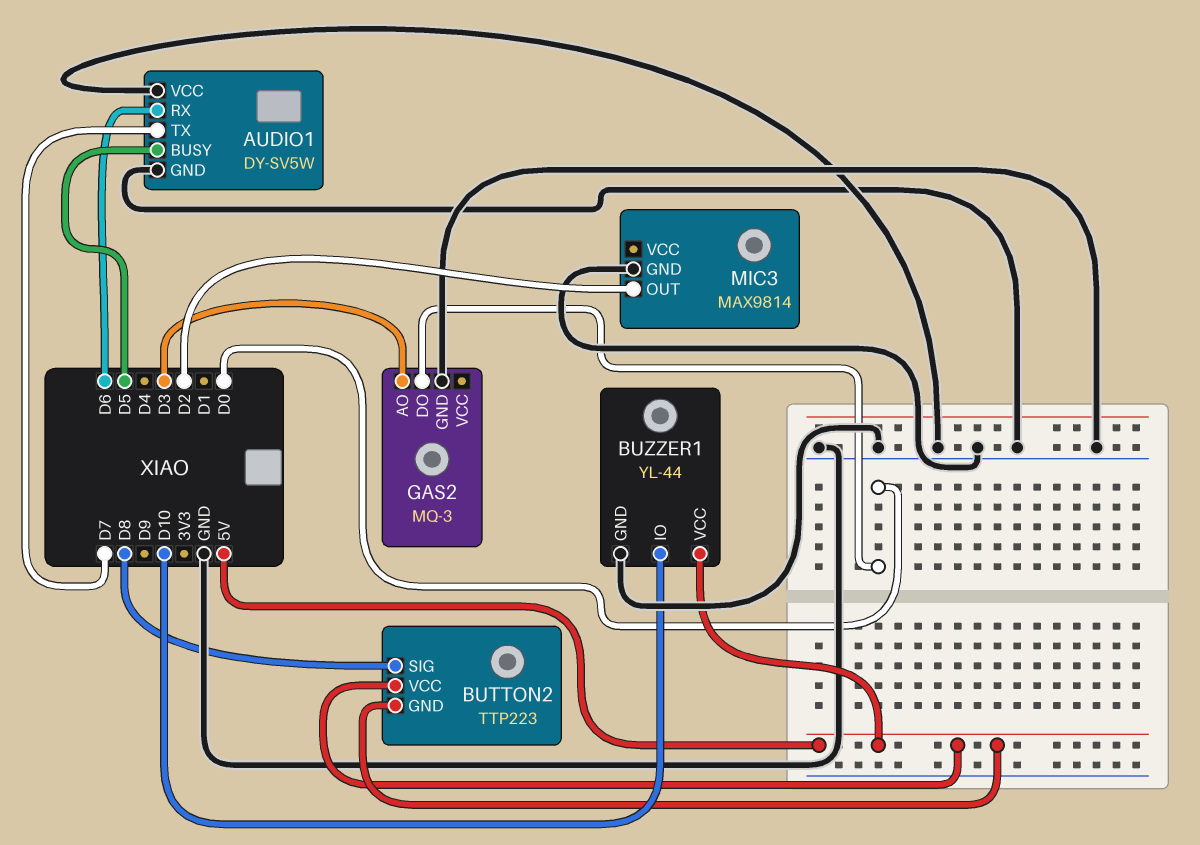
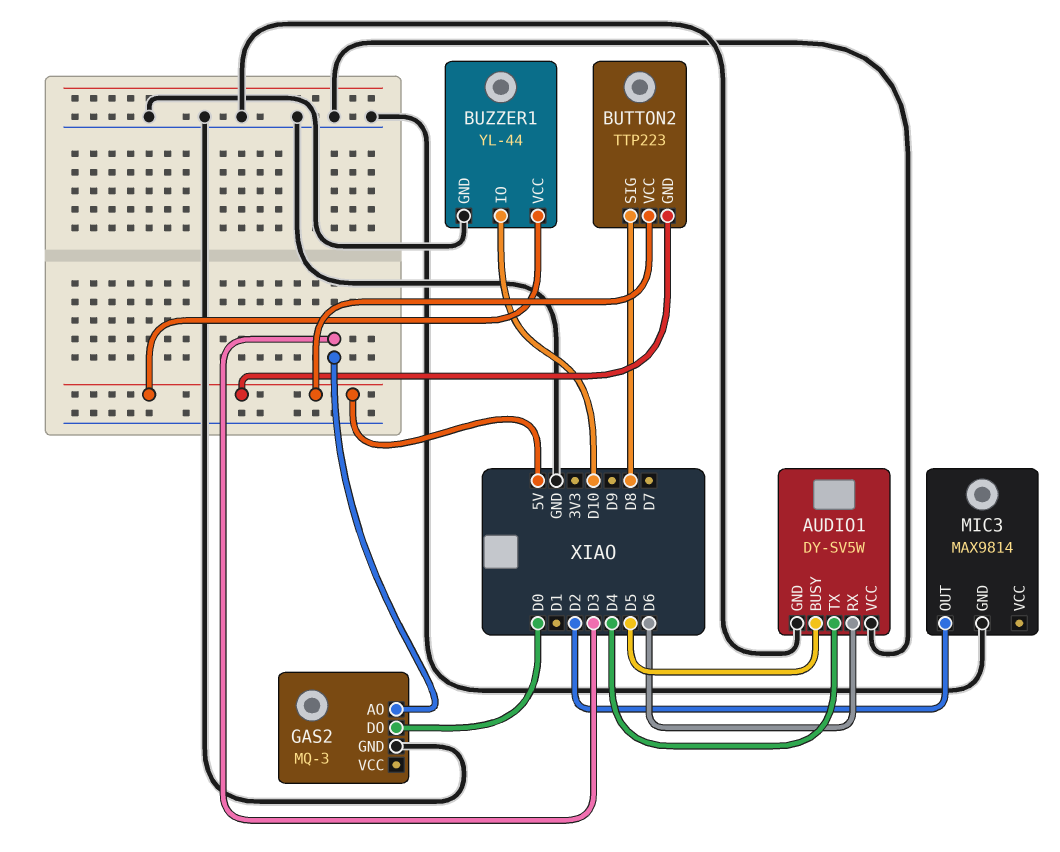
AUDIO1 pin TX: D7 -> D4

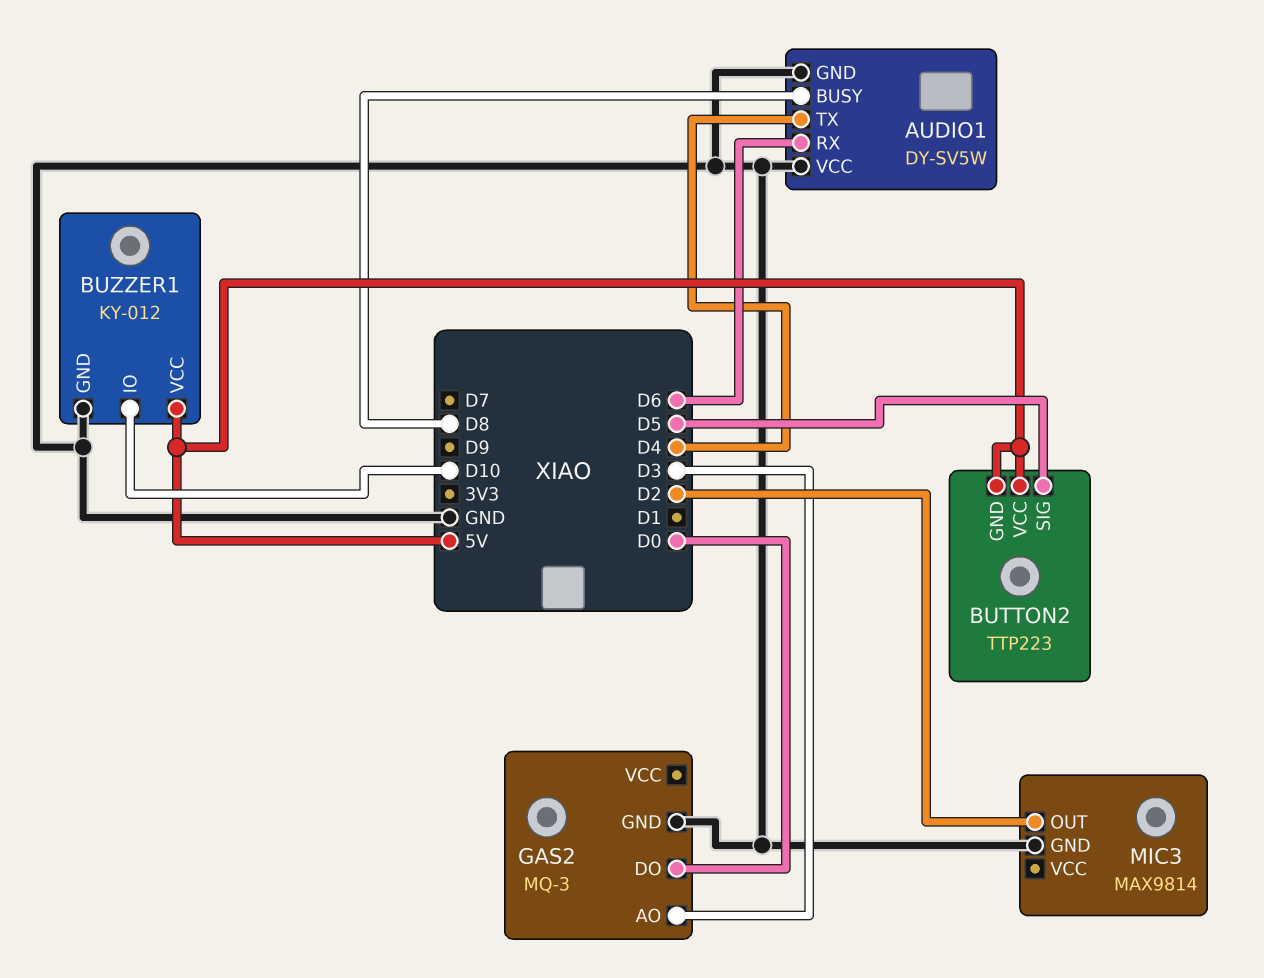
AUDIO1 pin BUSY: D5 -> D8
BUTTON2 pin SIG: D8 -> D5
BUZZER1: YL-44 -> KY-012

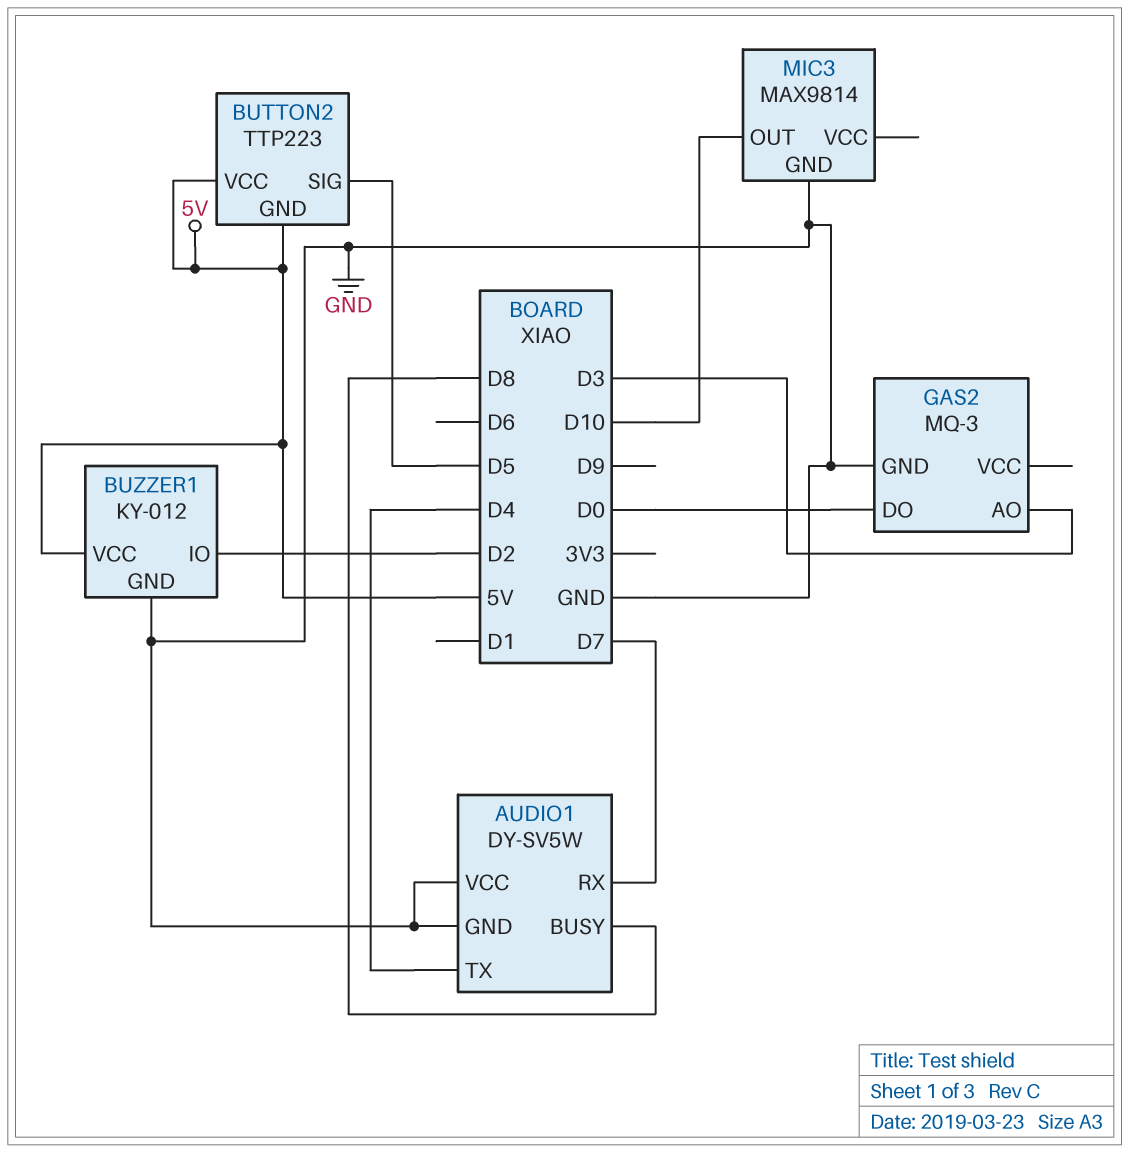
AUDIO1 pin RX: D6 -> D7
BUZZER1 pin IO: D10 -> D2
MIC3 pin OUT: D2 -> D10

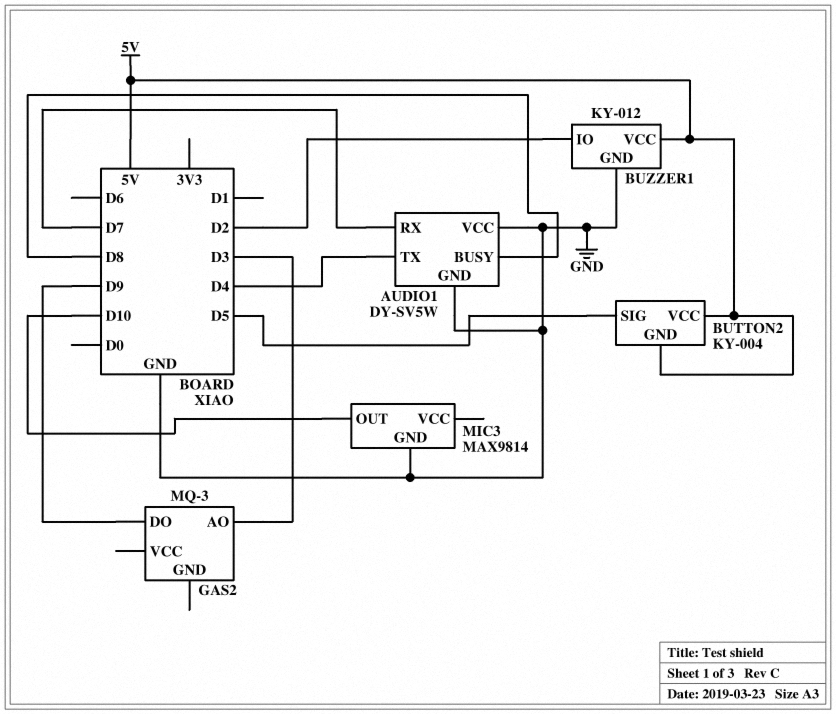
BUTTON2: TTP223 -> KY-004
GAS2 pin DO: D0 -> D9
GAS2 pin GND: GND -> none

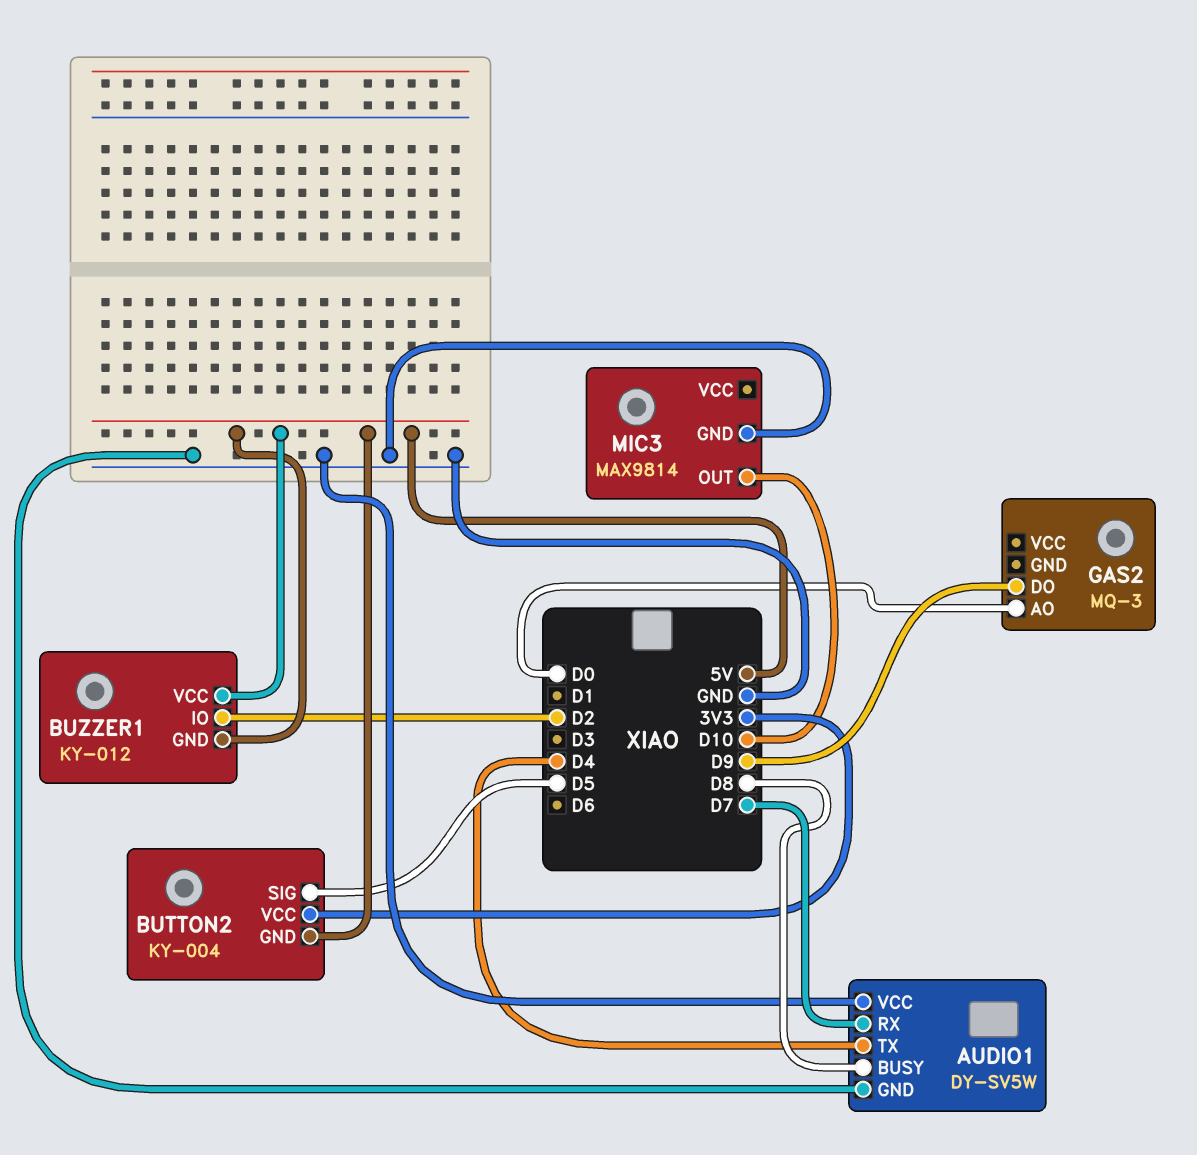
BUTTON2 pin VCC: 5V -> 3V3
BUZZER1 pin GND: GND -> 5V
GAS2 pin AO: D3 -> D0

